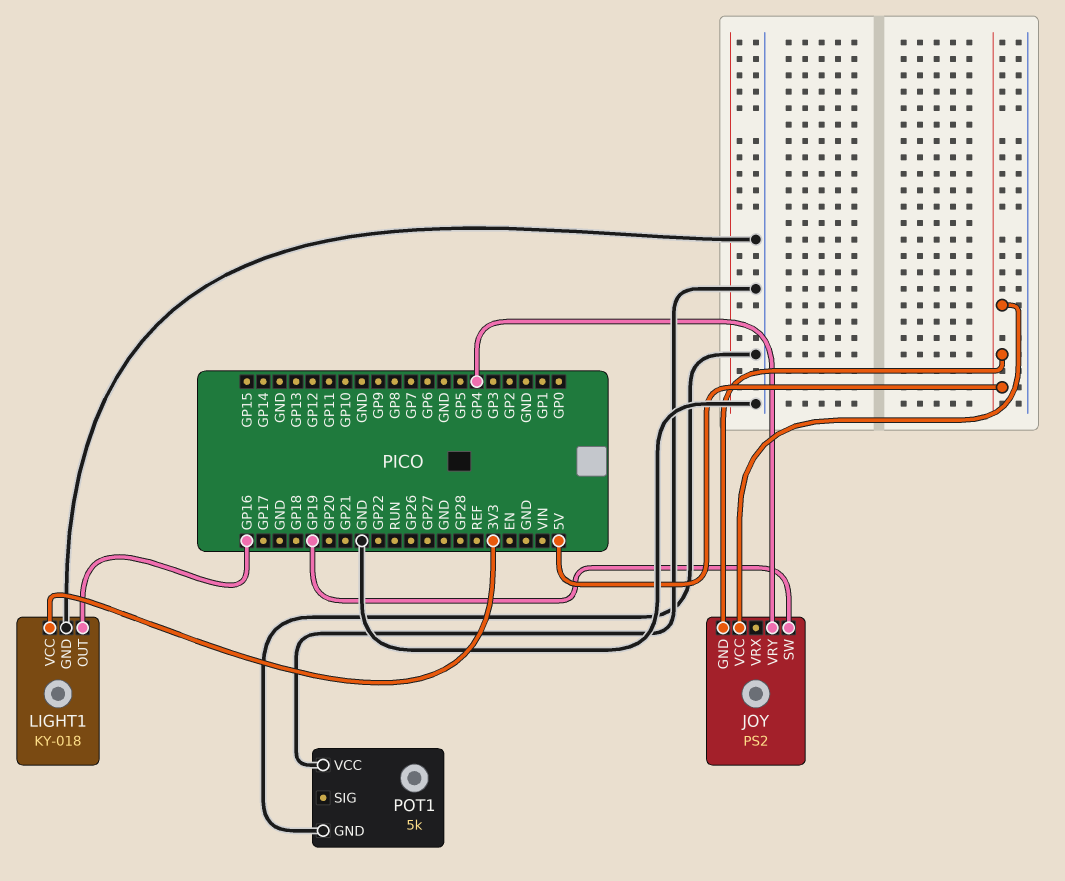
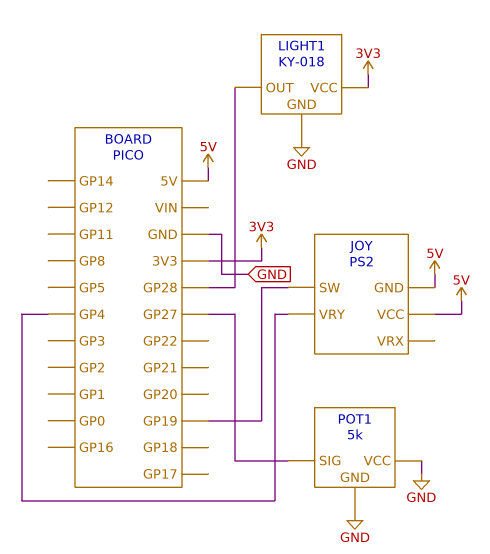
LIGHT1 pin OUT: GP16 -> GP28
POT1 pin SIG: none -> GP27

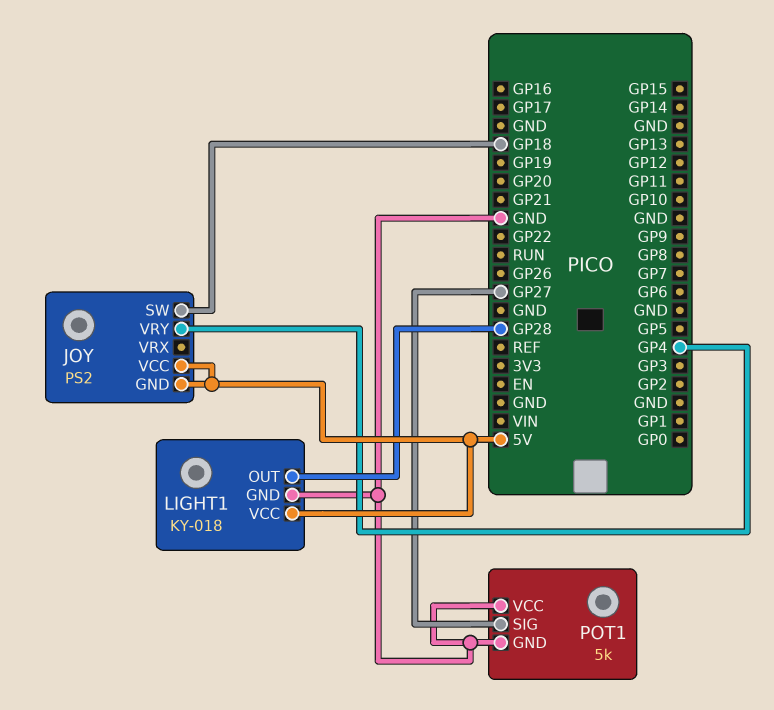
JOY pin SW: GP19 -> GP18
LIGHT1 pin VCC: 3V3 -> 5V

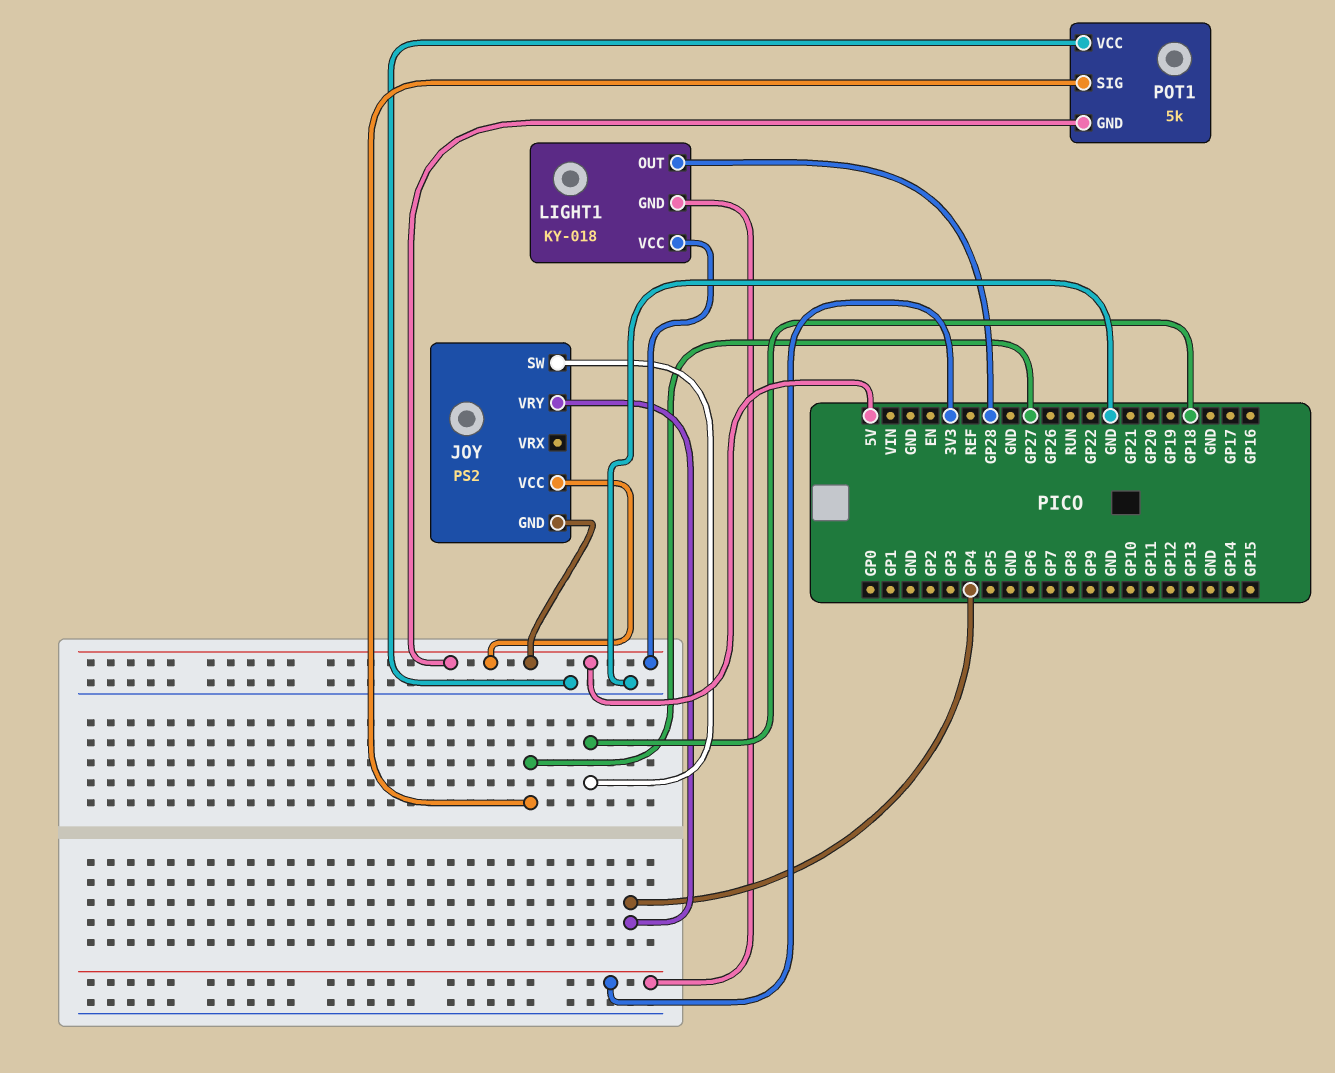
LIGHT1 pin GND: GND -> 3V3
POT1 pin GND: GND -> 5V

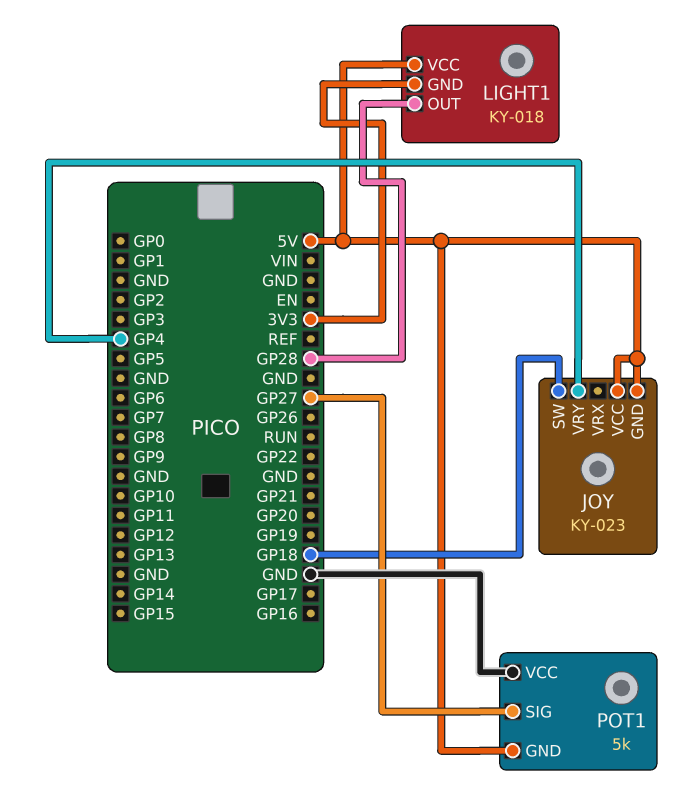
JOY: PS2 -> KY-023

